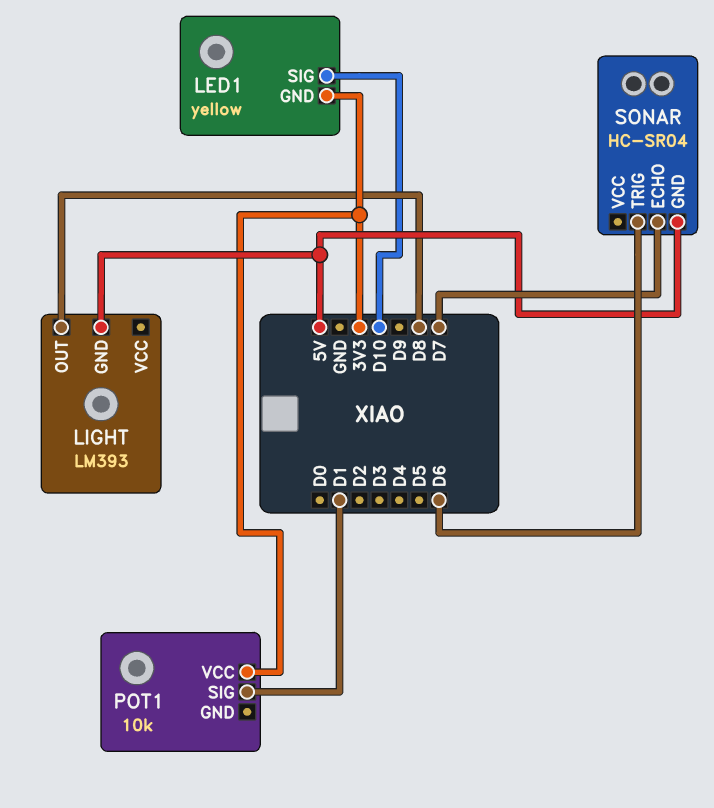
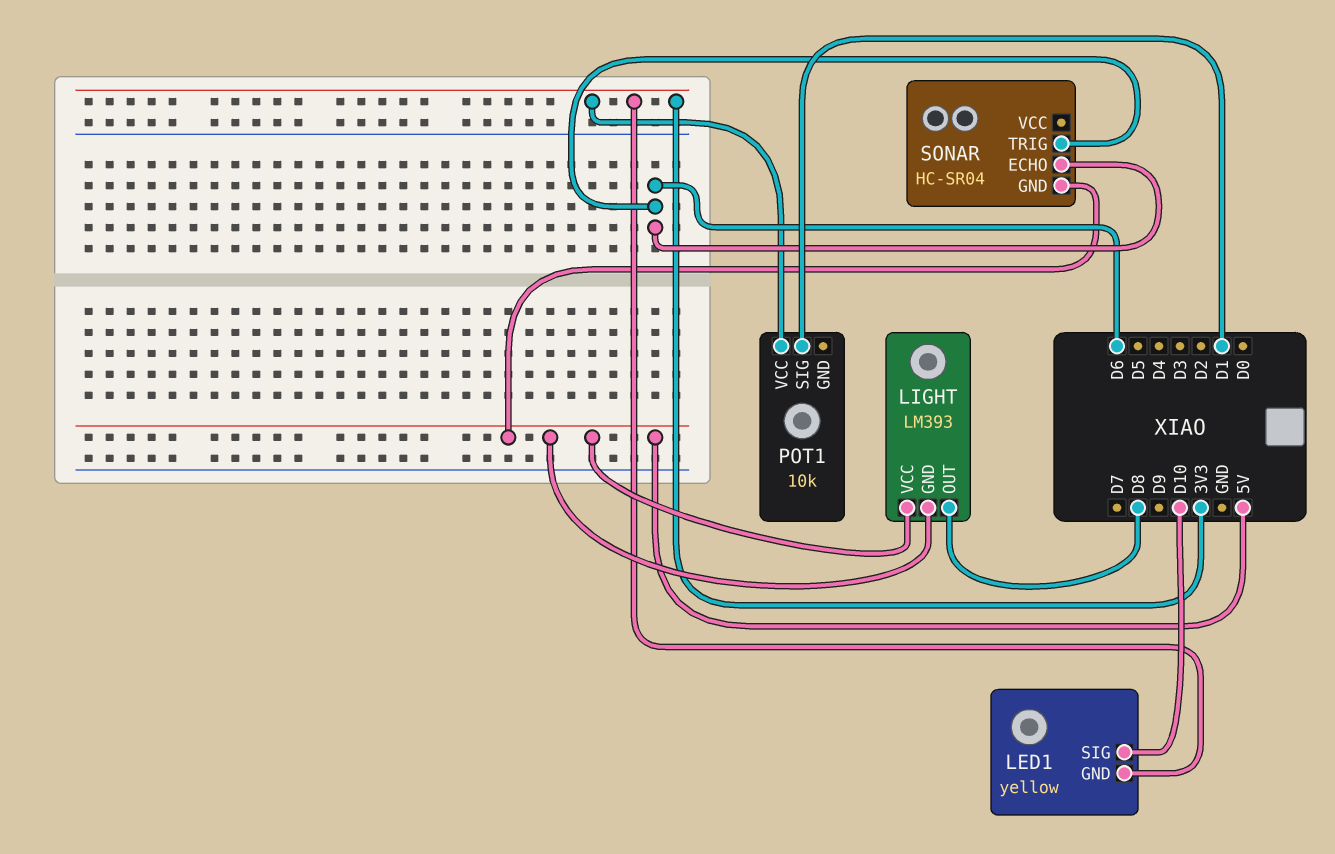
LIGHT pin VCC: none -> 5V
SONAR pin ECHO: D7 -> D6

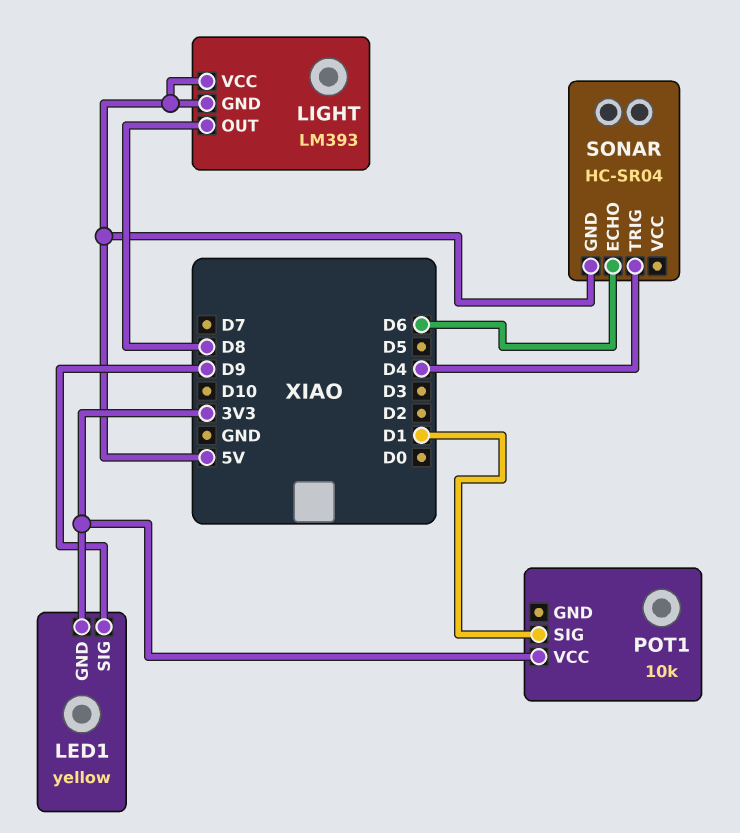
LED1 pin SIG: D10 -> D9
SONAR pin TRIG: D6 -> D4

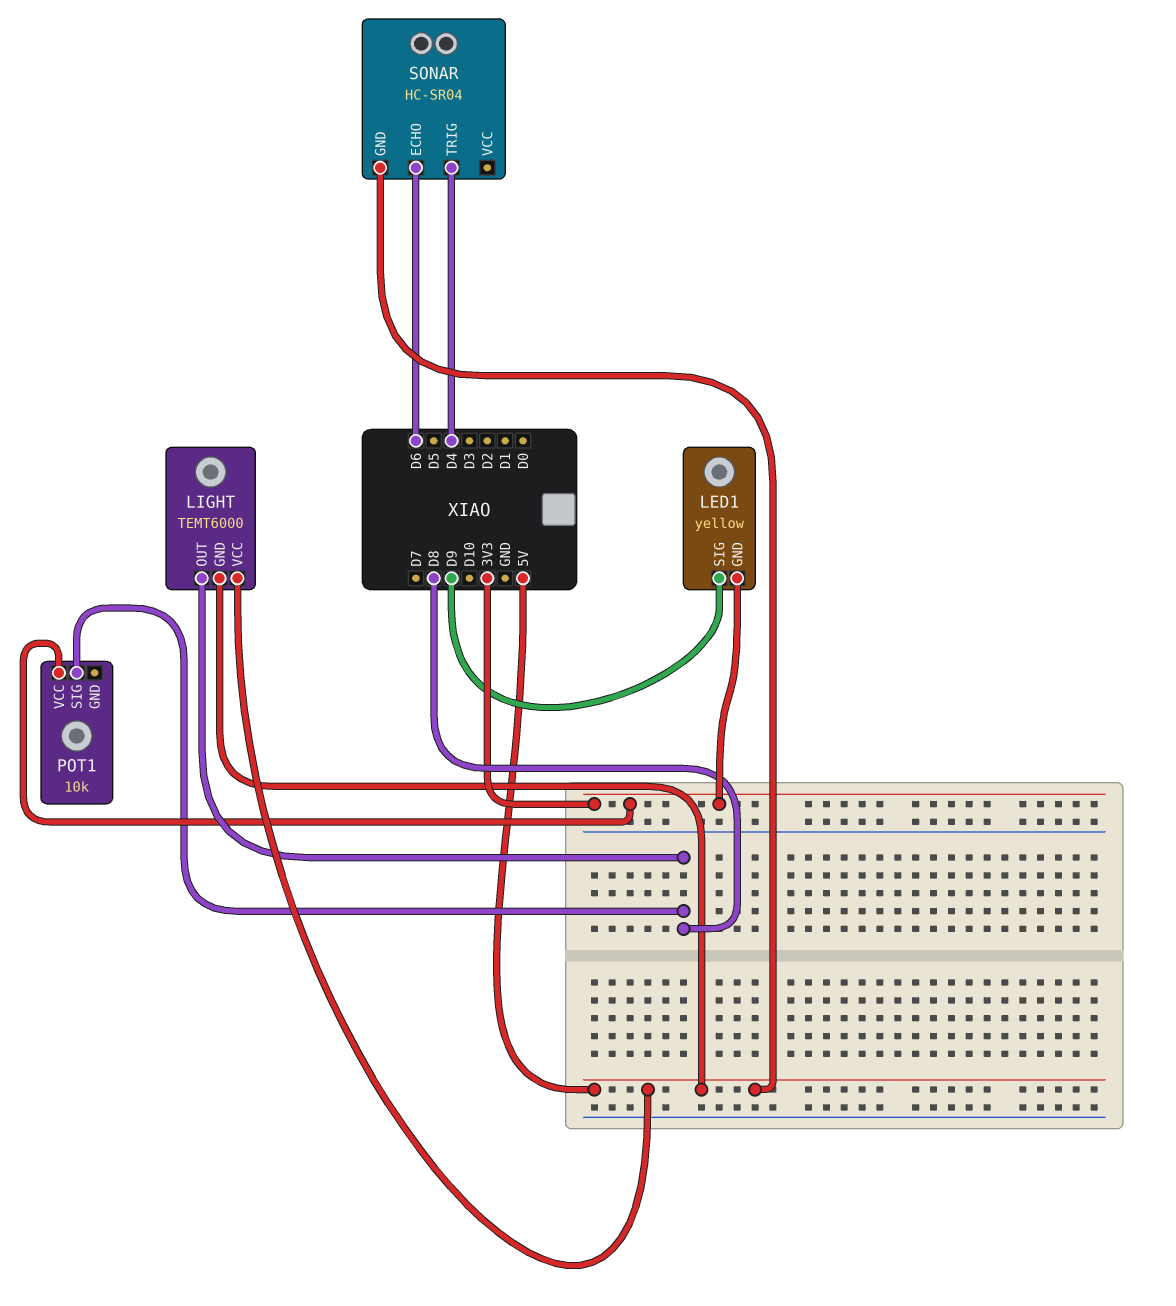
LIGHT: LM393 -> TEMT6000
POT1 pin SIG: D1 -> D8

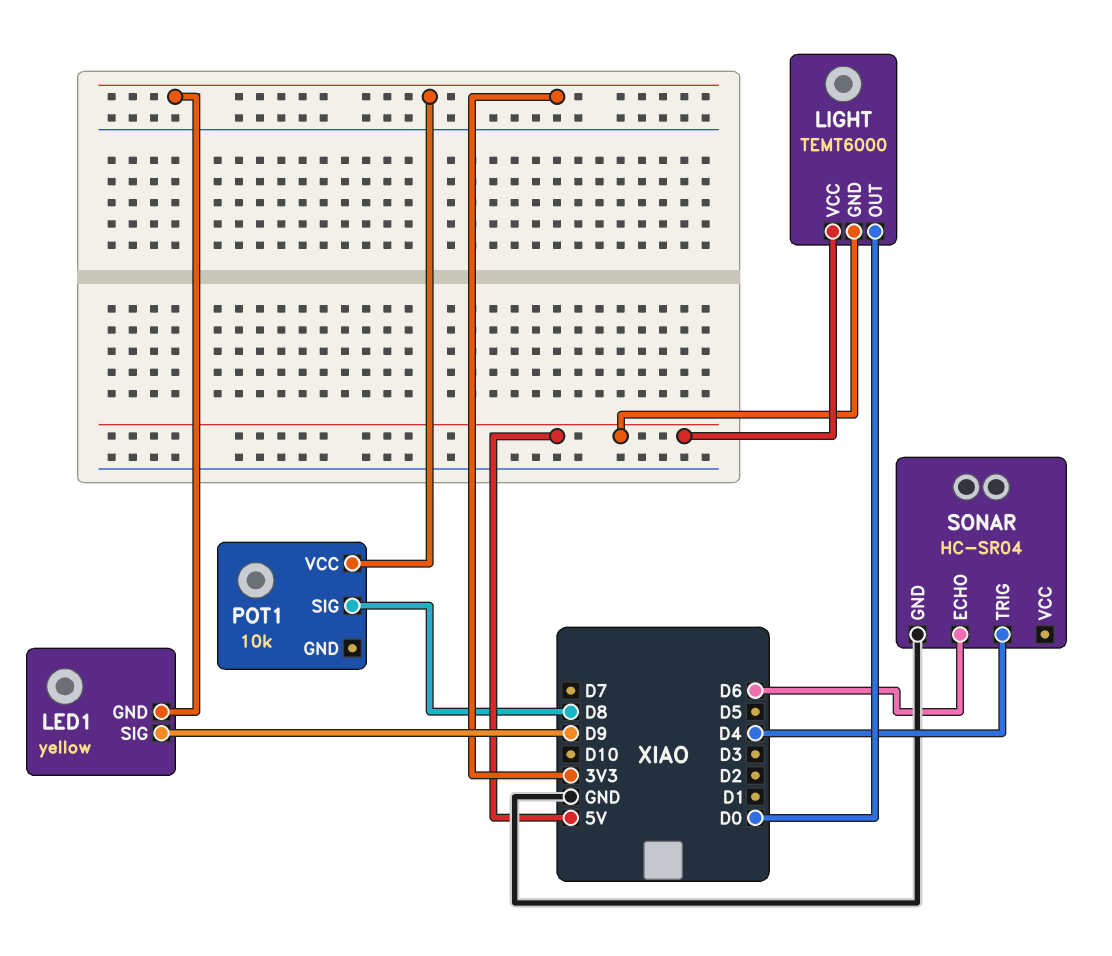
LIGHT pin OUT: D8 -> D0
SONAR pin GND: 5V -> GND

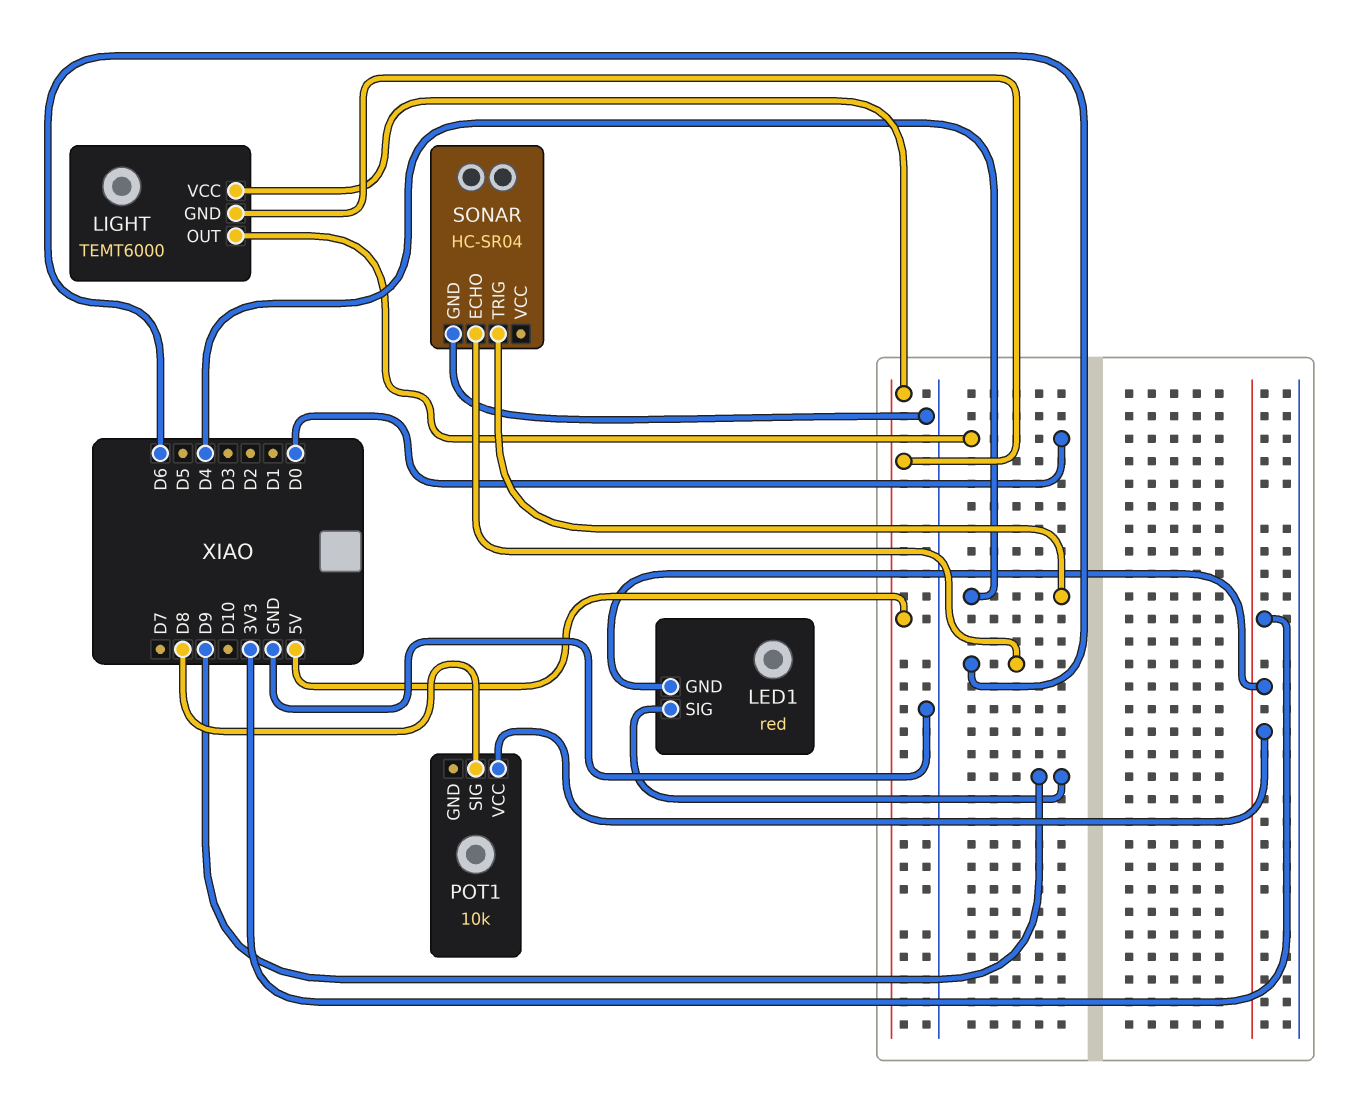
LED1: yellow -> red

